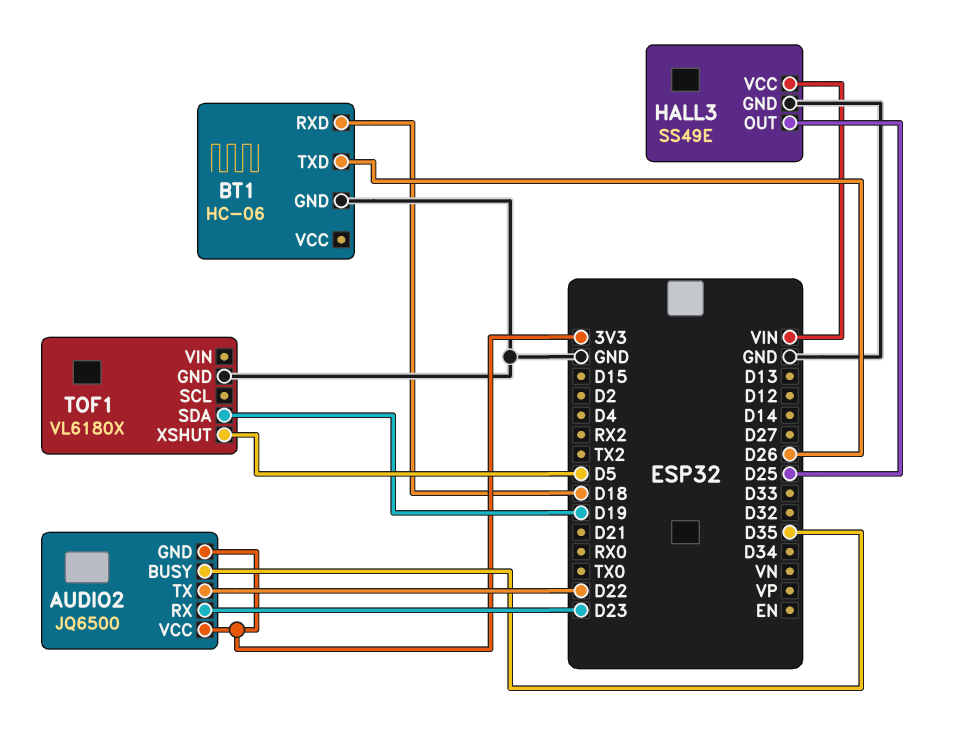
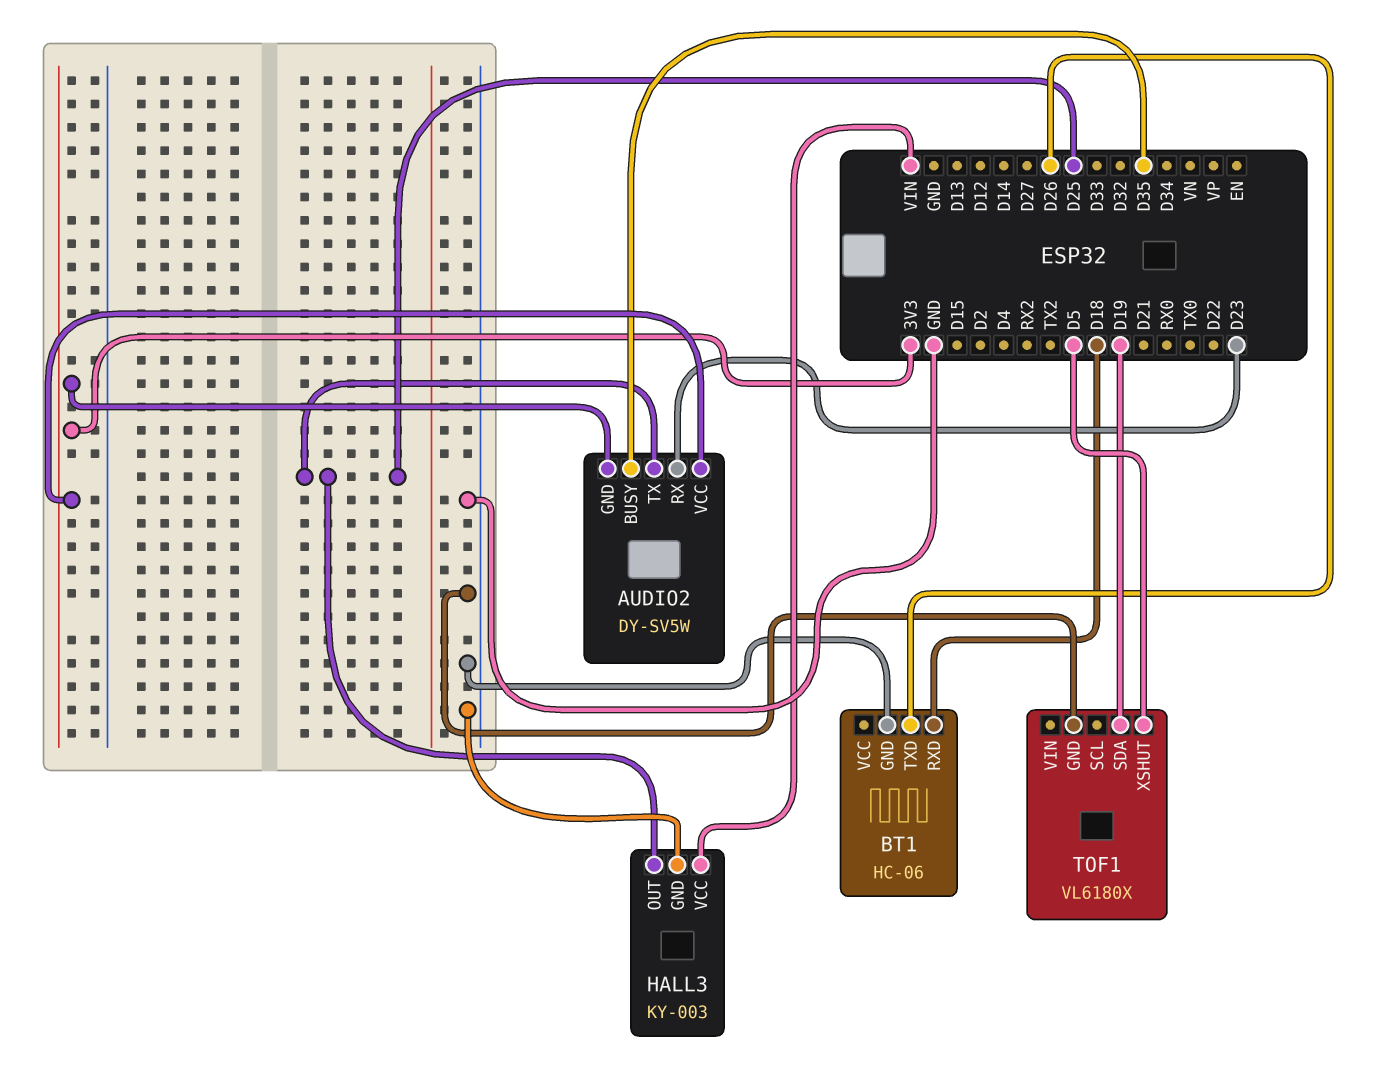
AUDIO2: JQ6500 -> DY-SV5W
AUDIO2 pin TX: D22 -> D25
HALL3: SS49E -> KY-003

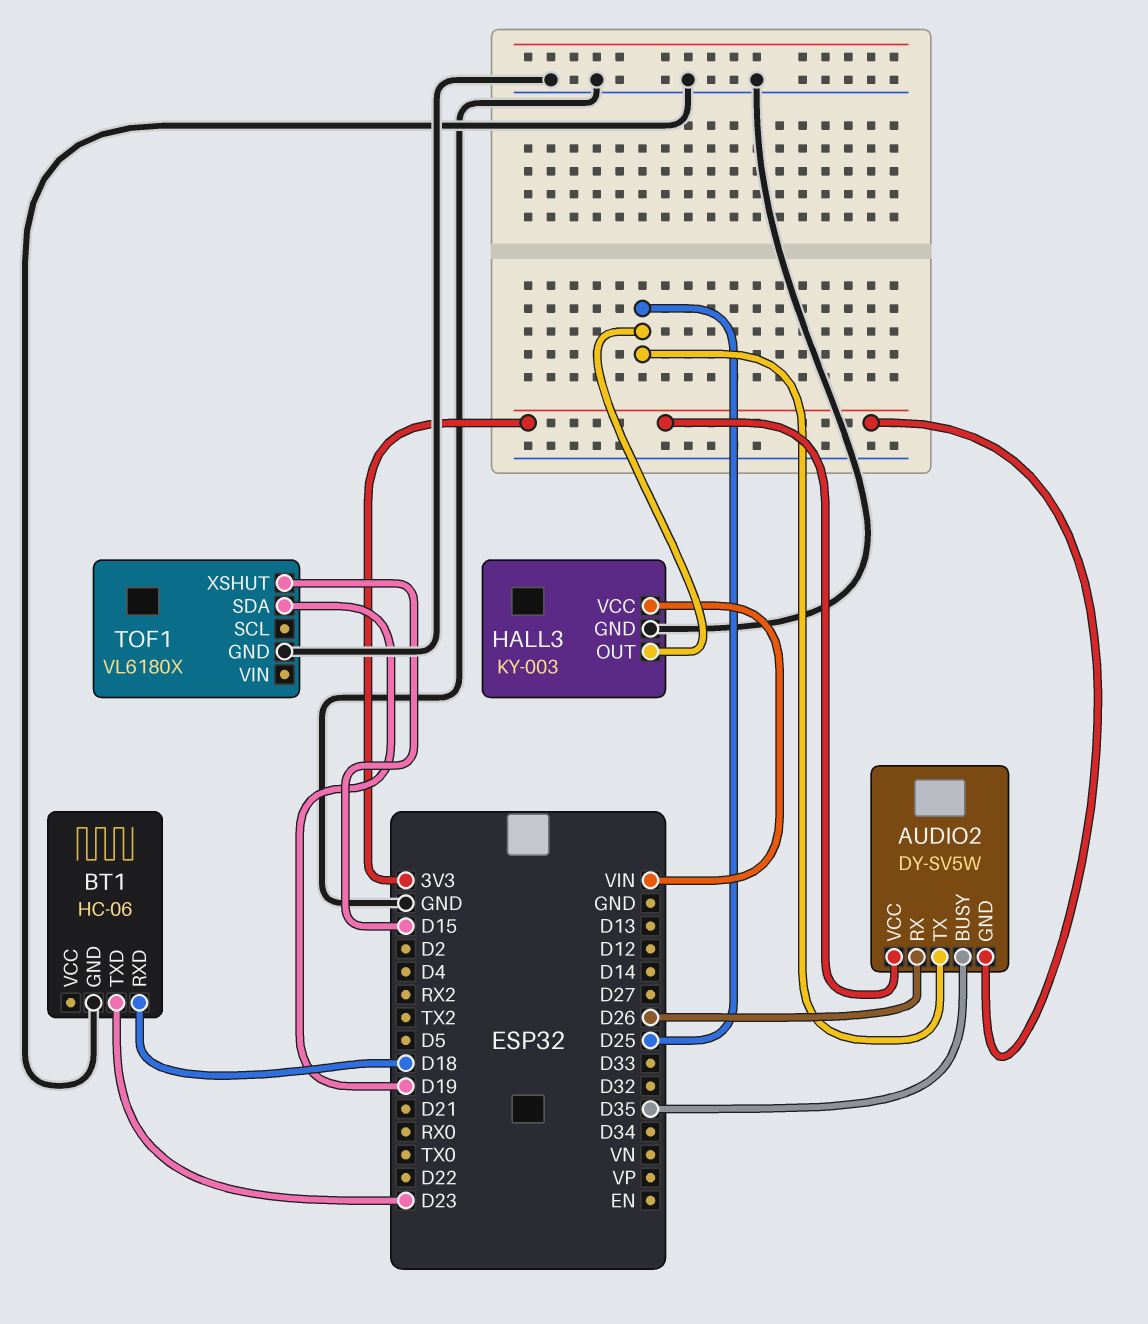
AUDIO2 pin RX: D23 -> D26
BT1 pin TXD: D26 -> D23
TOF1 pin XSHUT: D5 -> D15

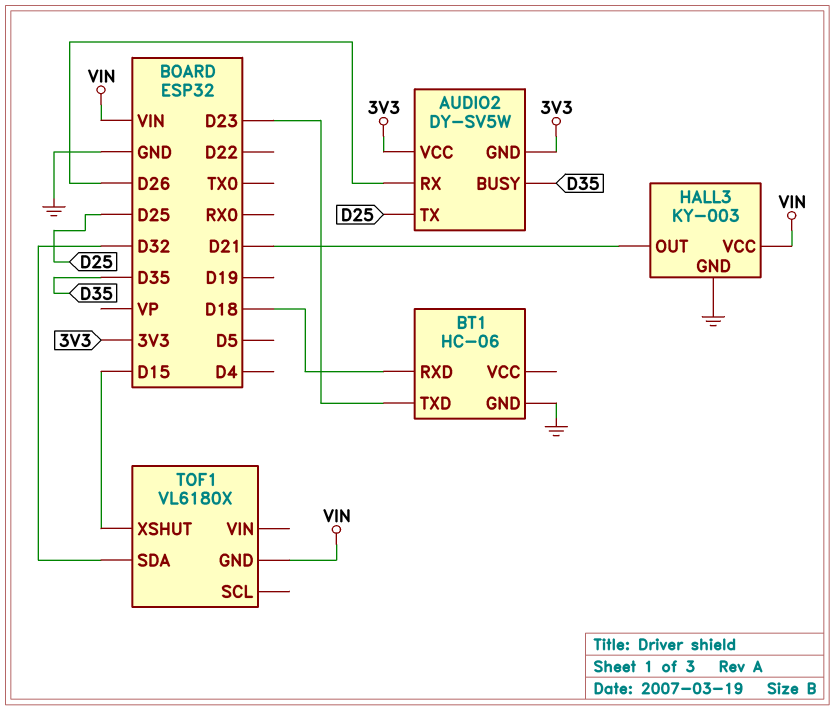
HALL3 pin OUT: D25 -> D21
TOF1 pin GND: GND -> VIN
TOF1 pin SDA: D19 -> D32

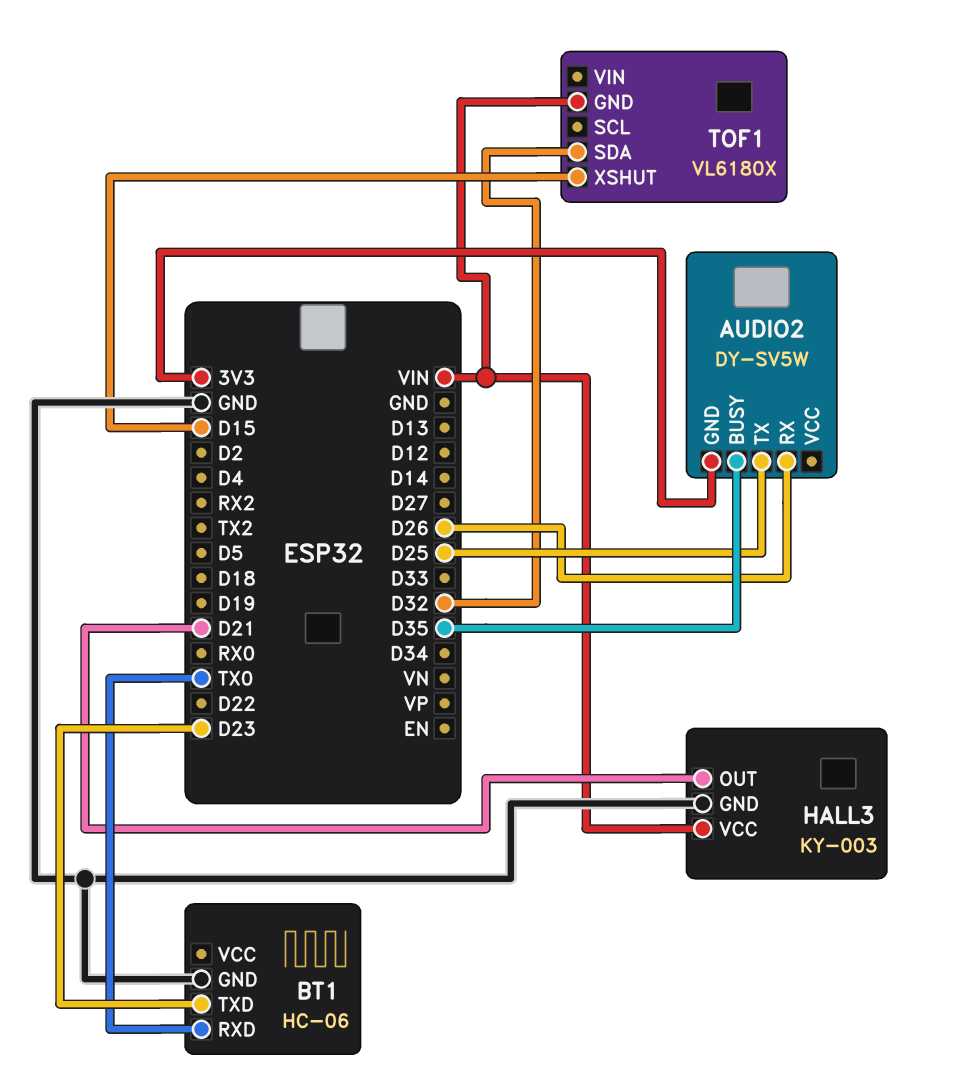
AUDIO2 pin VCC: 3V3 -> none
BT1 pin RXD: D18 -> TX0

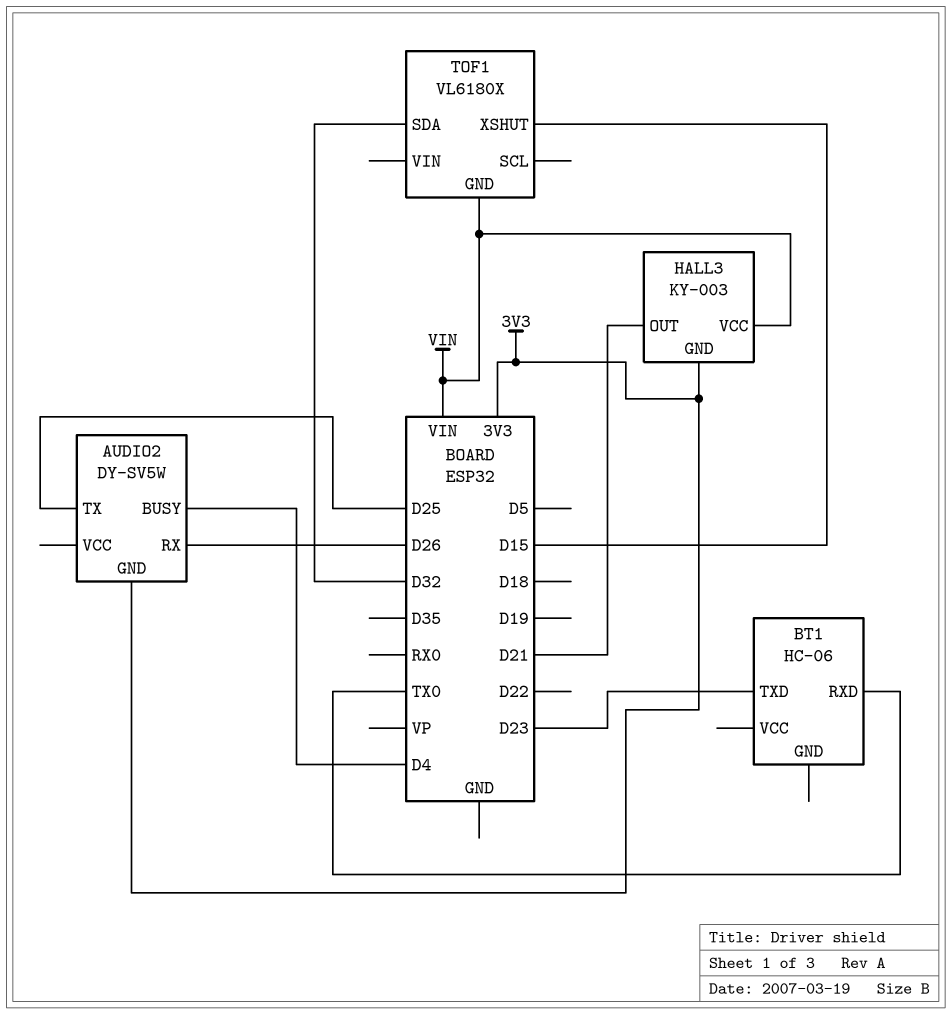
AUDIO2 pin BUSY: D35 -> D4
BT1 pin GND: GND -> none
HALL3 pin GND: GND -> 3V3

